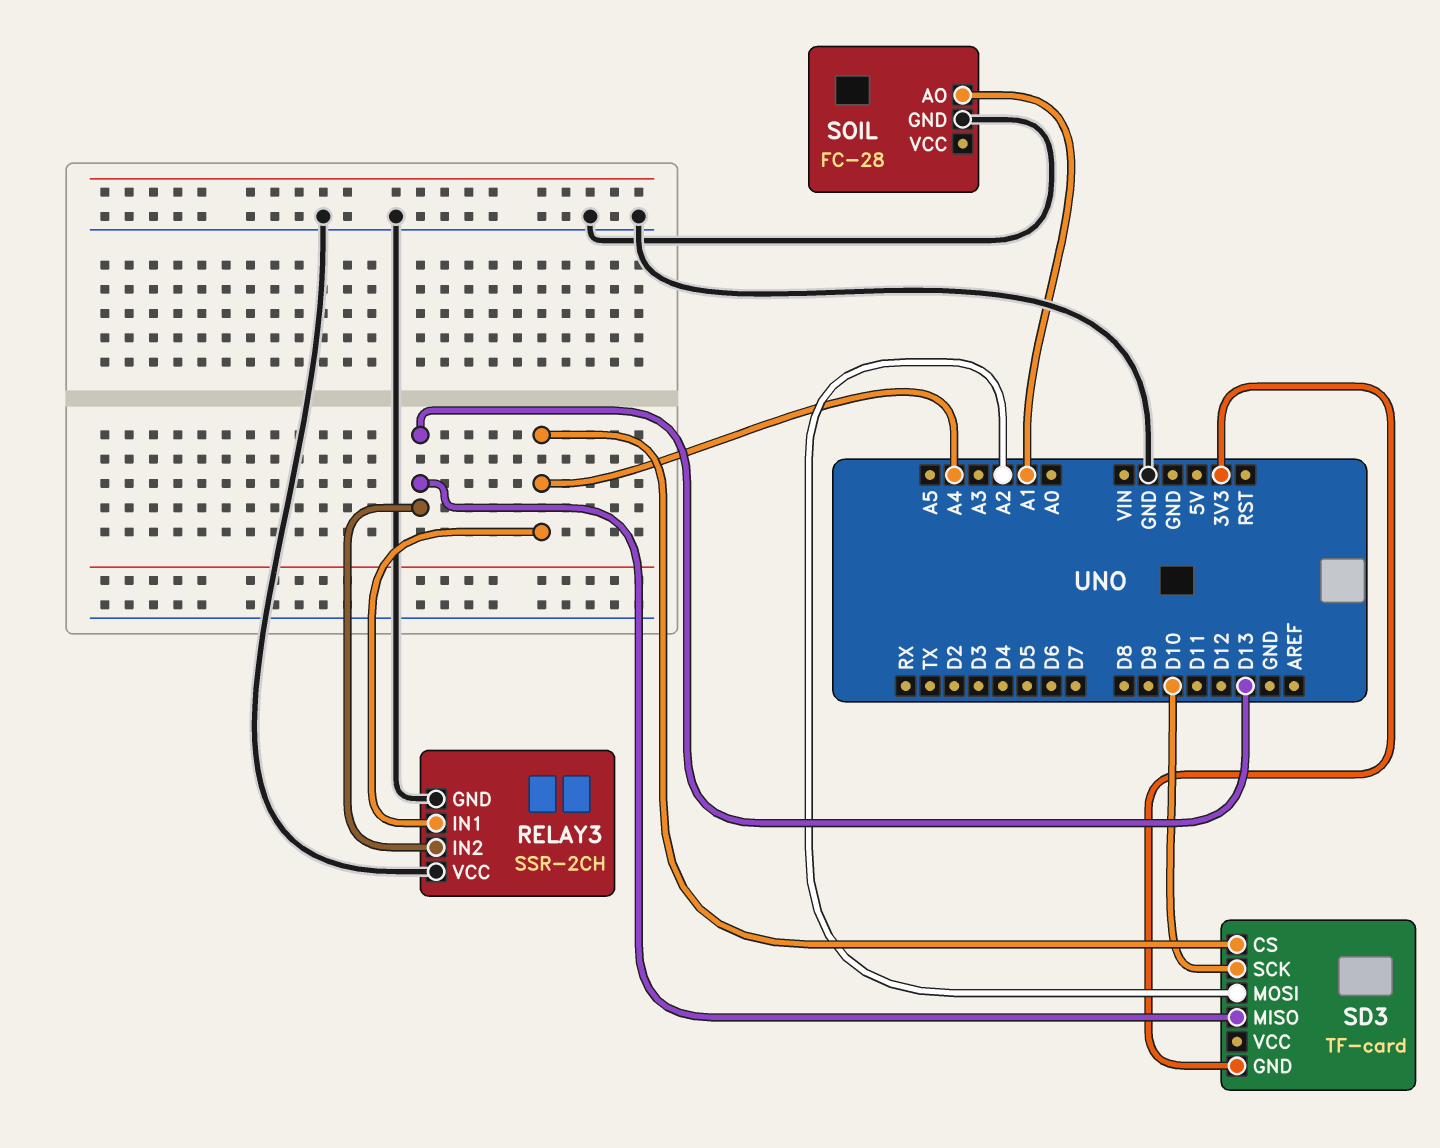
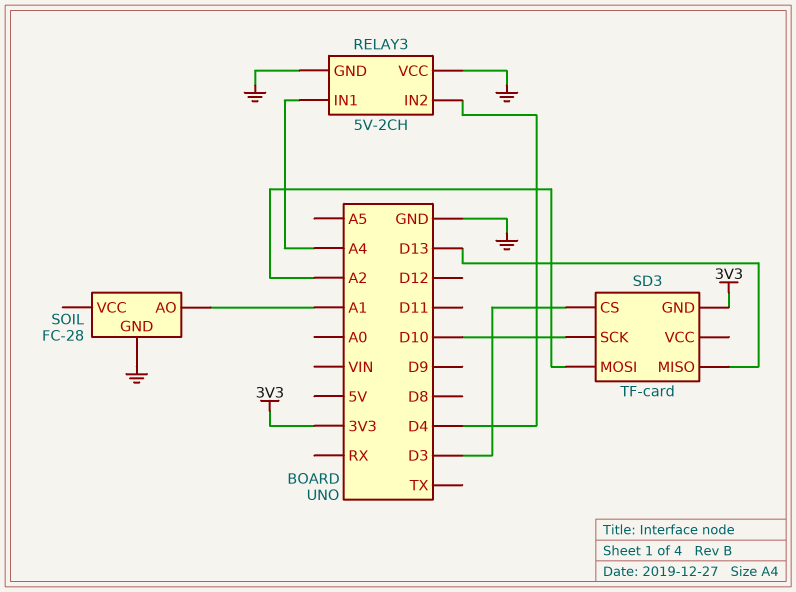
RELAY3: SSR-2CH -> 5V-2CH
RELAY3 pin IN2: D13 -> D4
SD3 pin CS: A4 -> D3

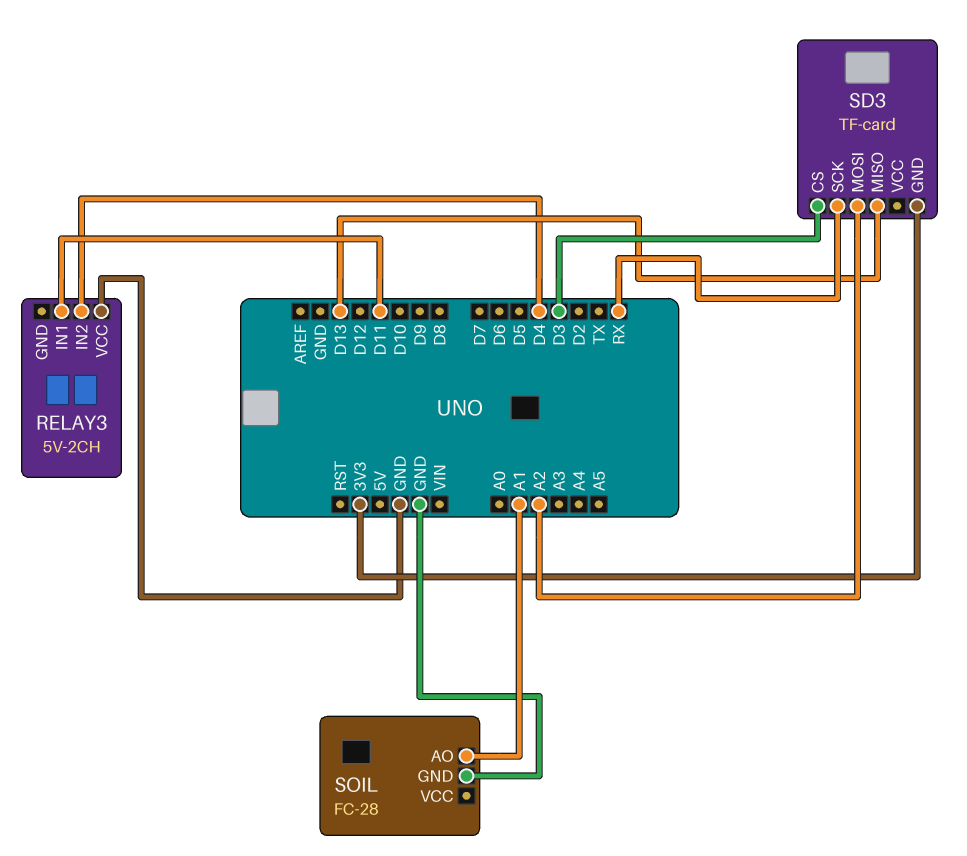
RELAY3 pin GND: GND -> none
RELAY3 pin IN1: A4 -> D11
SD3 pin SCK: D10 -> RX

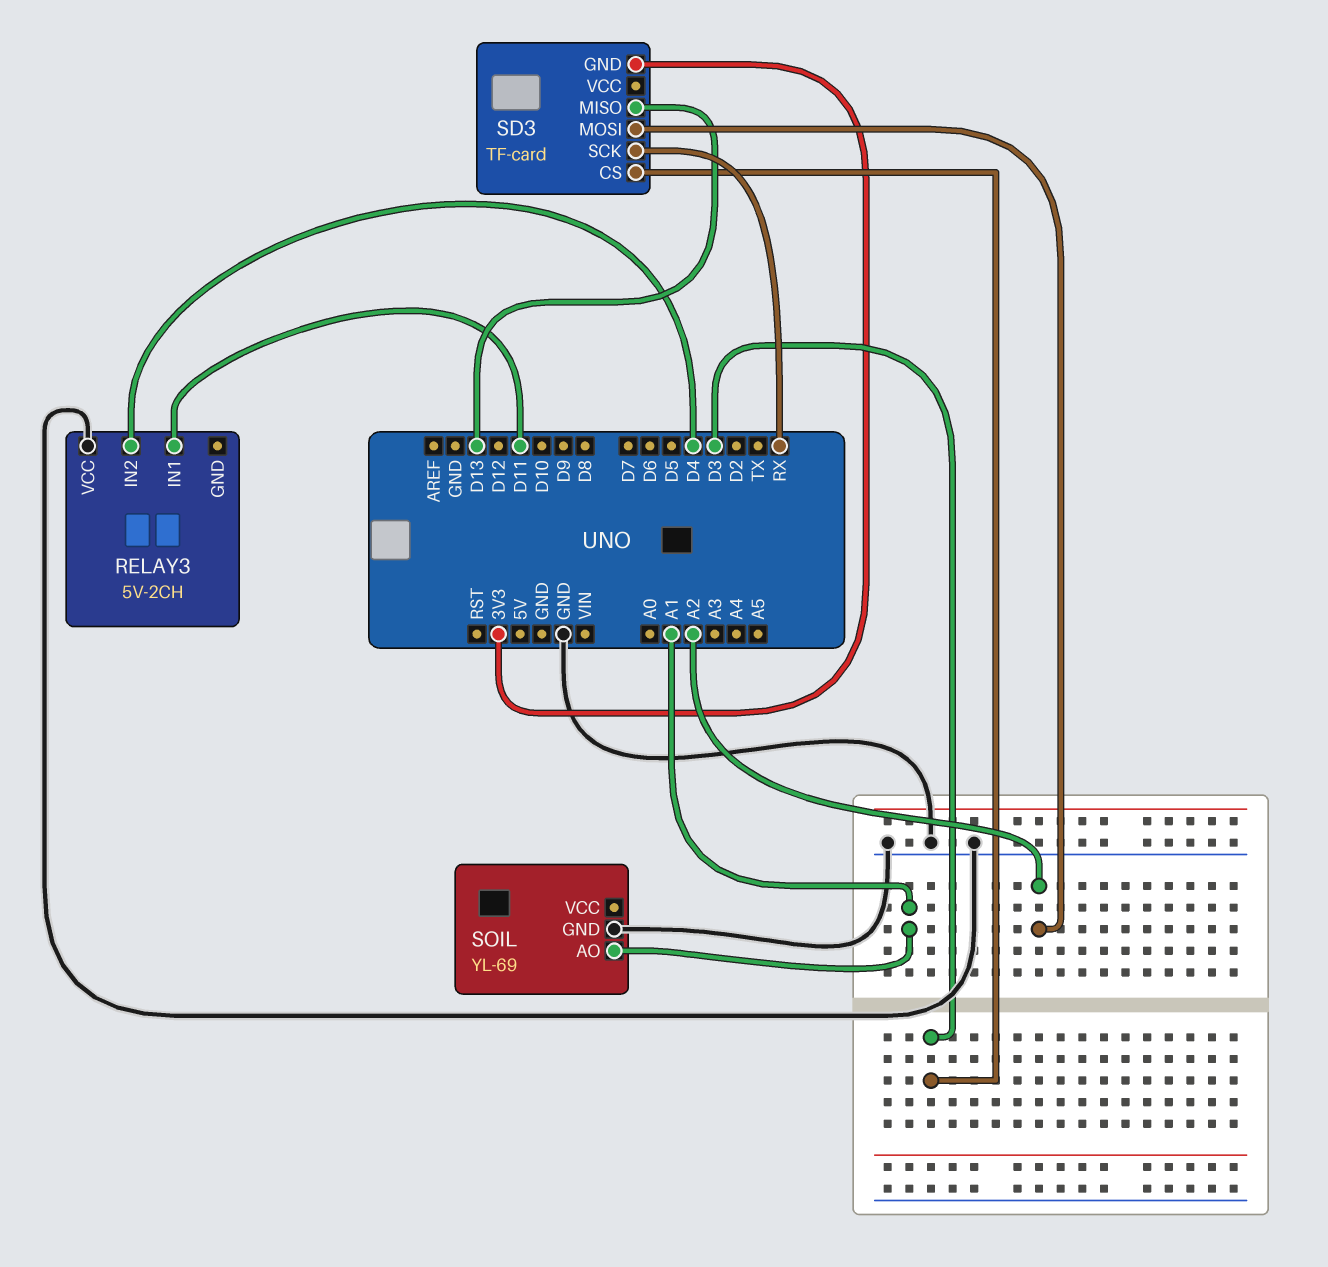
SOIL: FC-28 -> YL-69

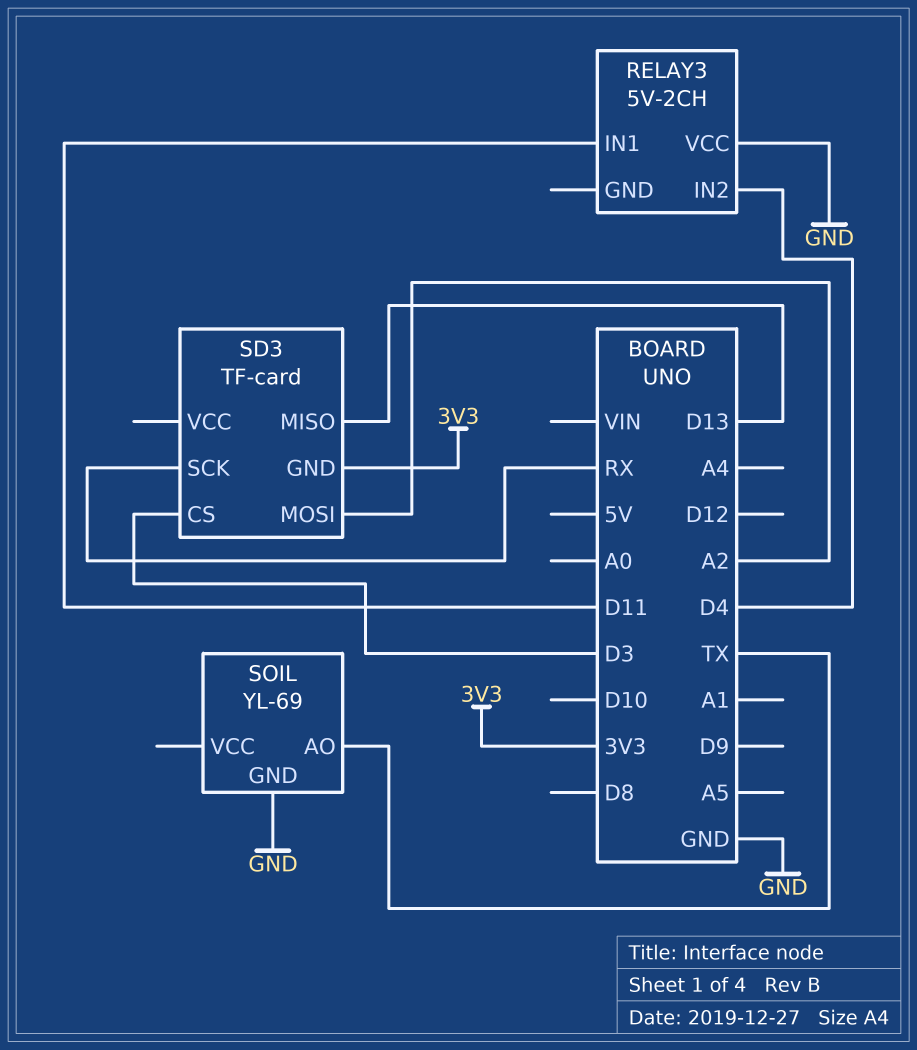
SOIL pin AO: A1 -> TX

